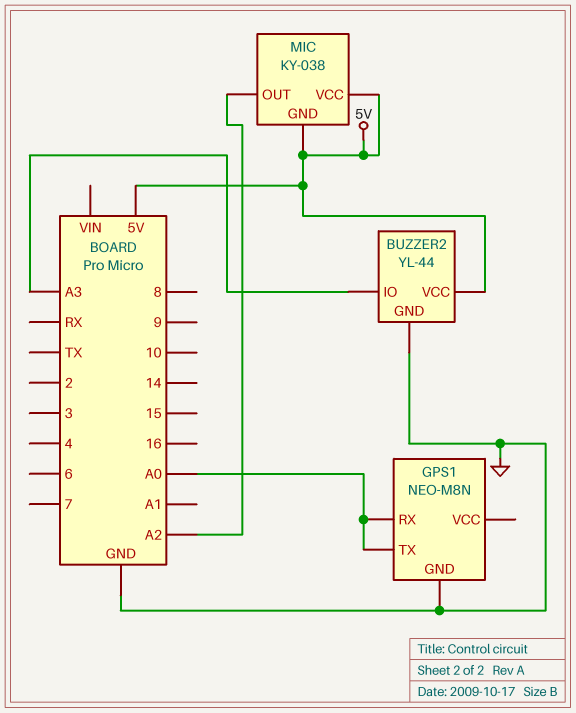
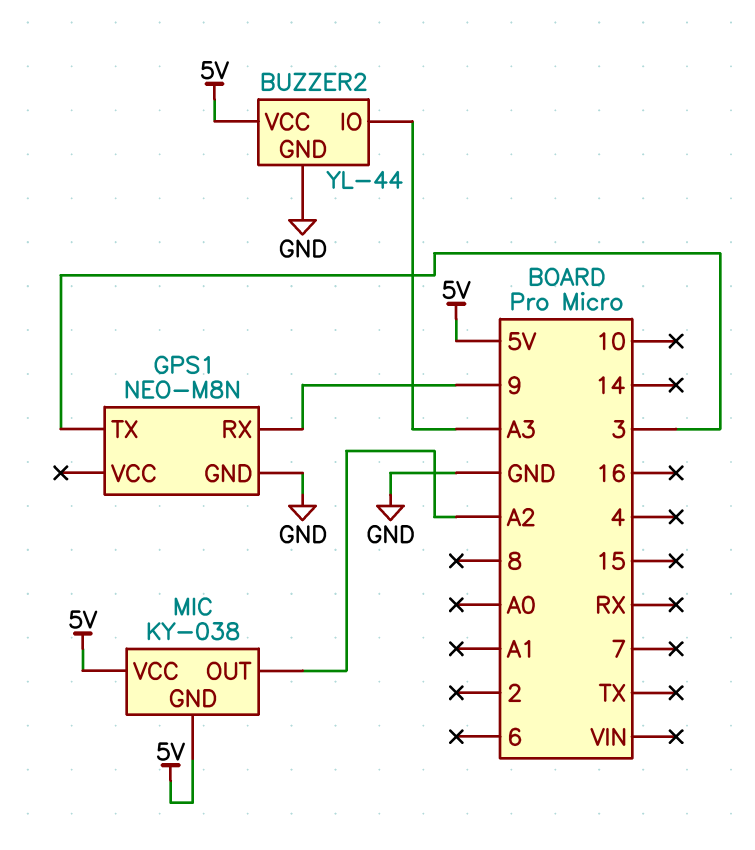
GPS1 pin RX: A0 -> 9
GPS1 pin TX: A0 -> 3

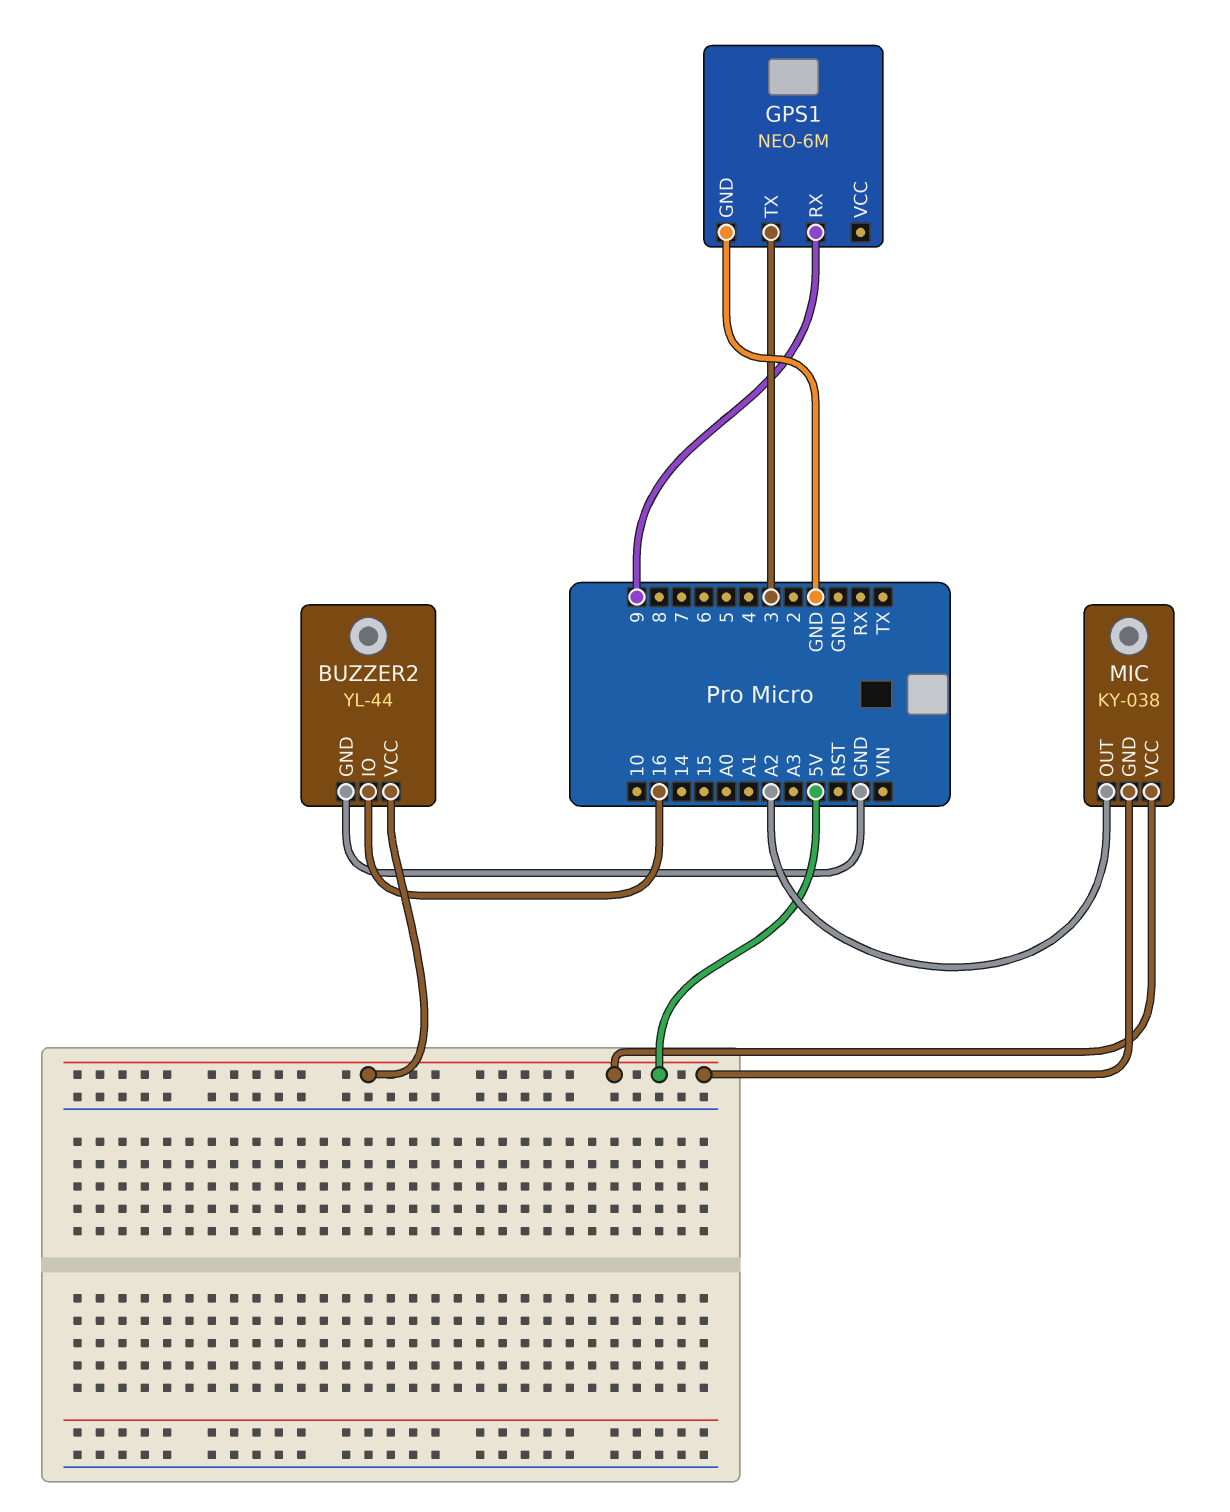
BUZZER2 pin IO: A3 -> 16
GPS1: NEO-M8N -> NEO-6M

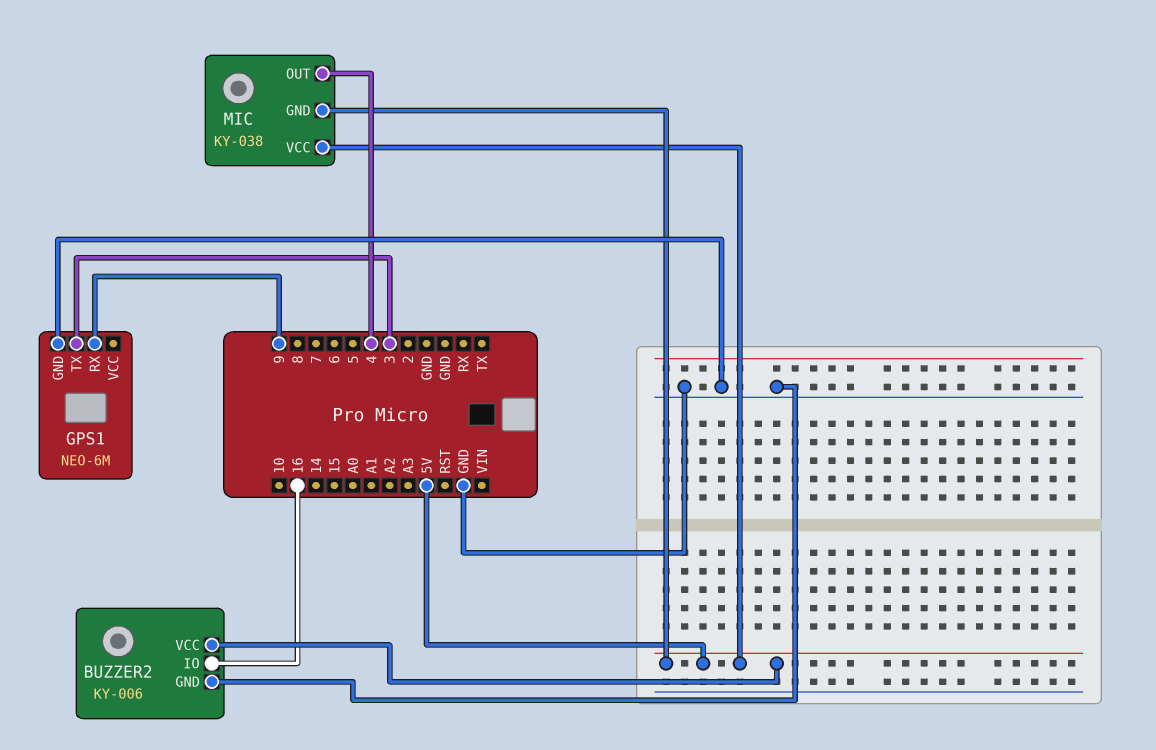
BUZZER2: YL-44 -> KY-006
MIC pin OUT: A2 -> 4

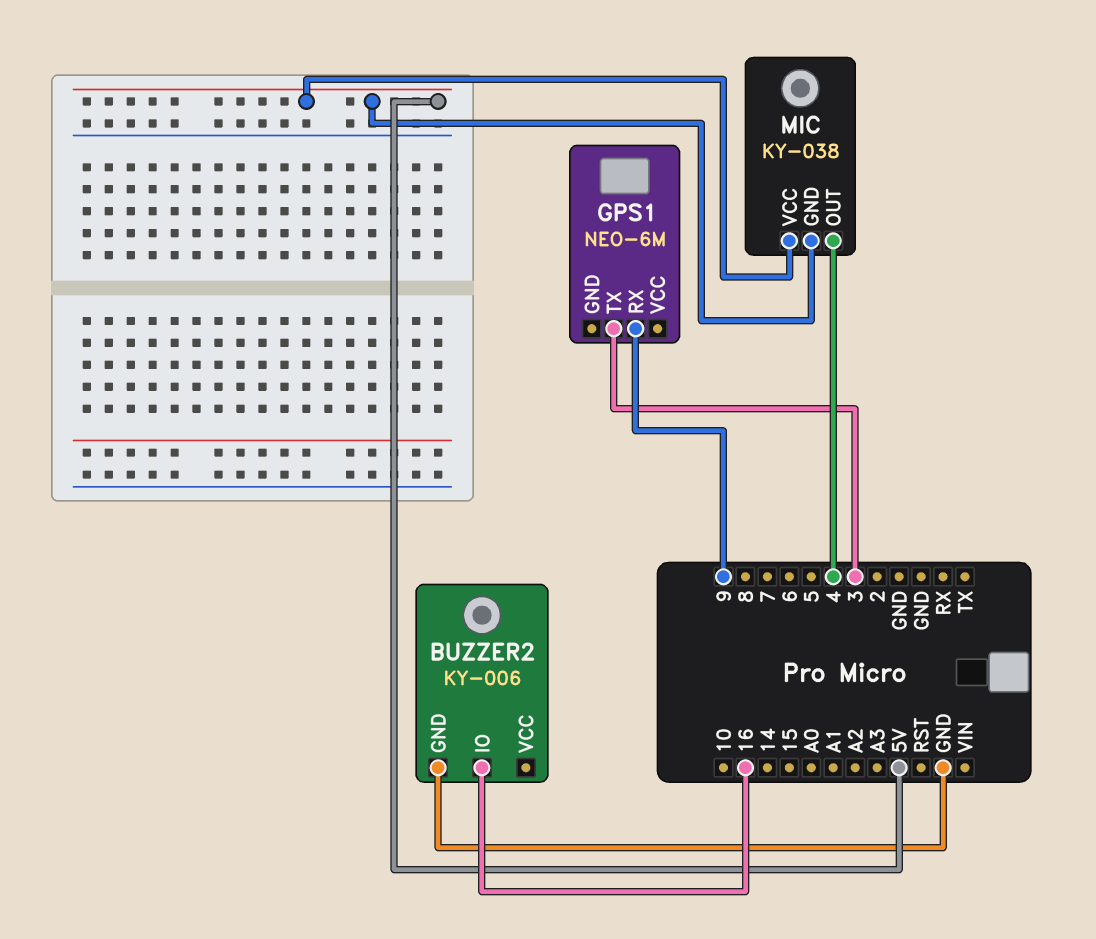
BUZZER2 pin VCC: 5V -> none
GPS1 pin GND: GND -> none

